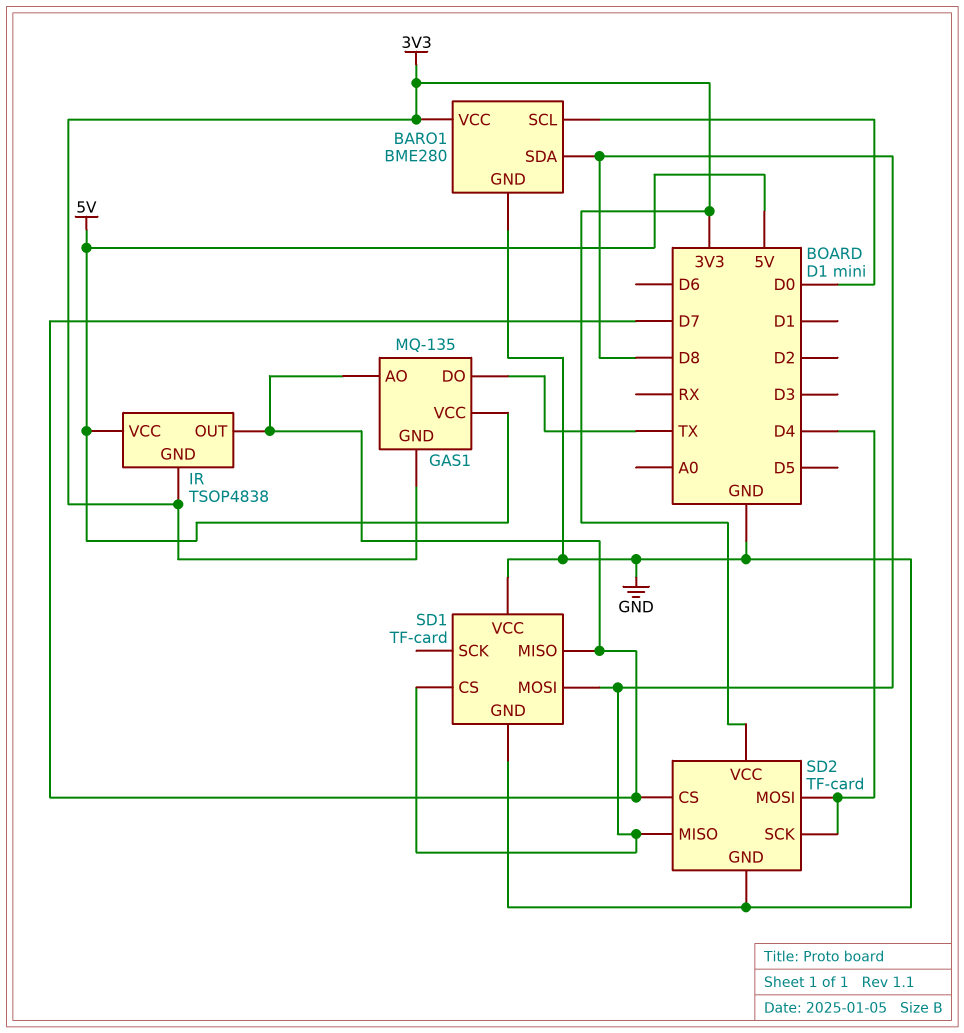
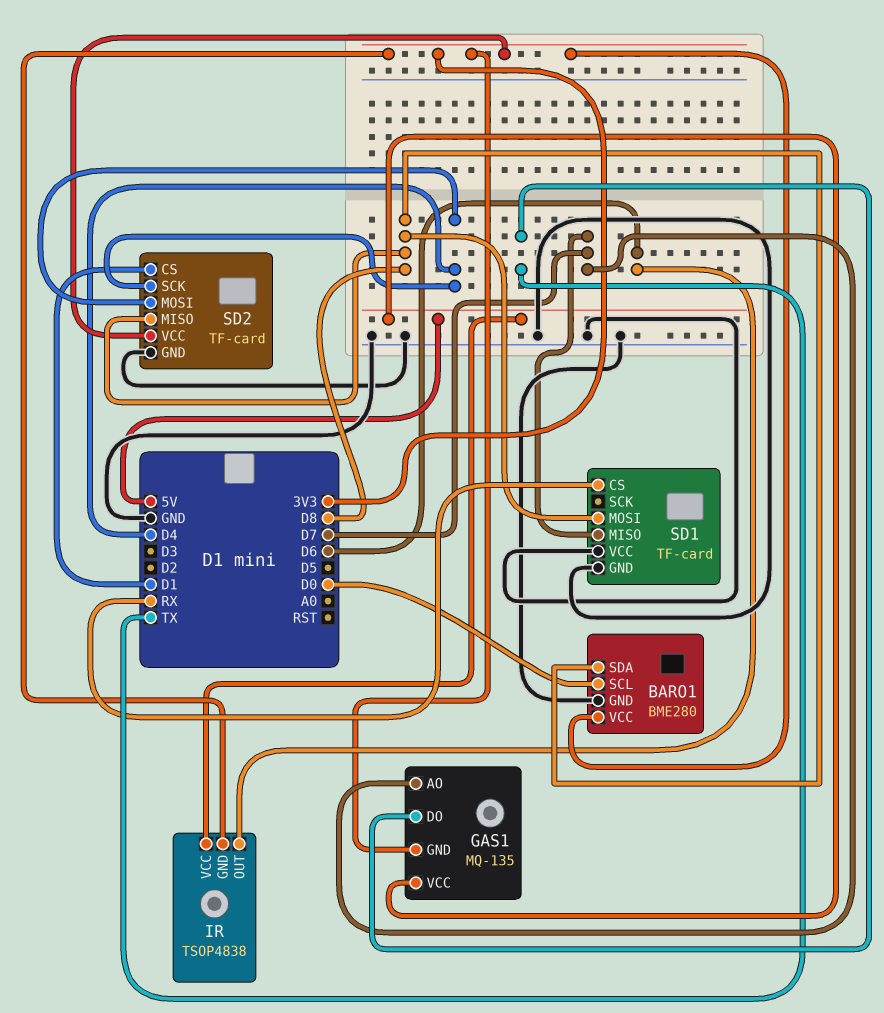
IR pin OUT: D7 -> D6
SD1 pin CS: D8 -> RX
SD2 pin CS: D7 -> D1

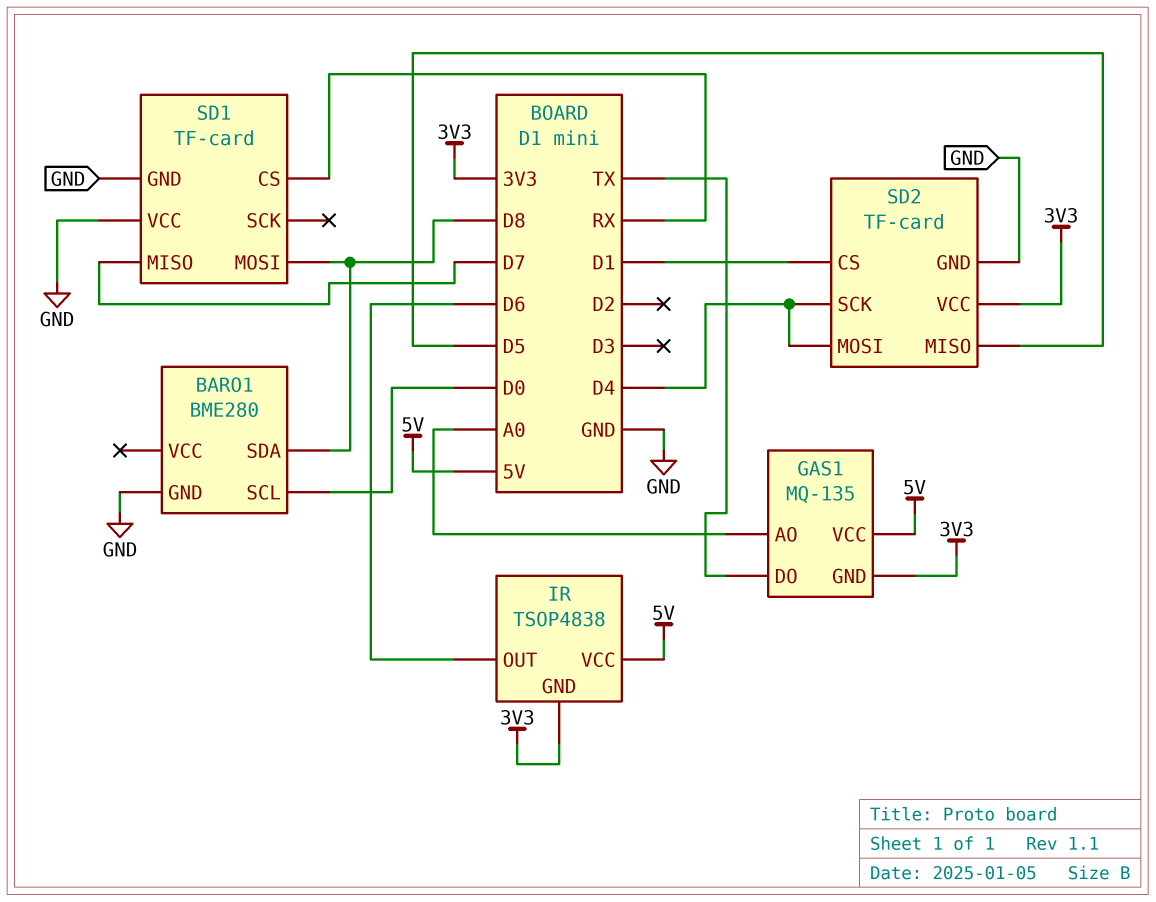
BARO1 pin VCC: 3V3 -> none
GAS1 pin AO: D7 -> A0
SD2 pin MISO: D8 -> D5

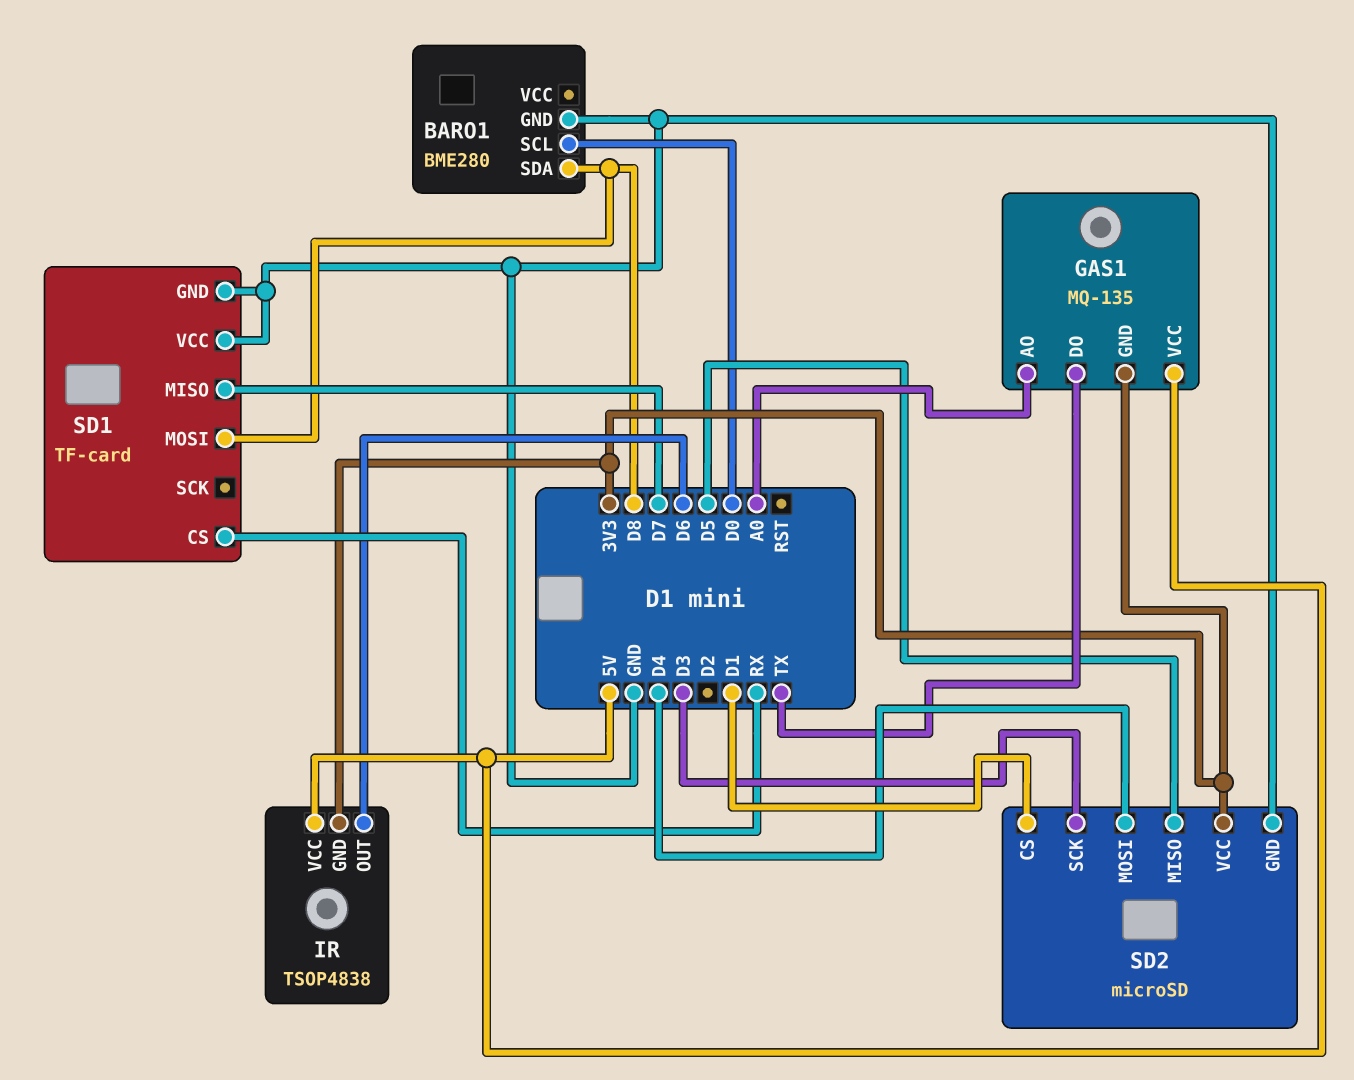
SD2: TF-card -> microSD
SD2 pin SCK: D4 -> D3

